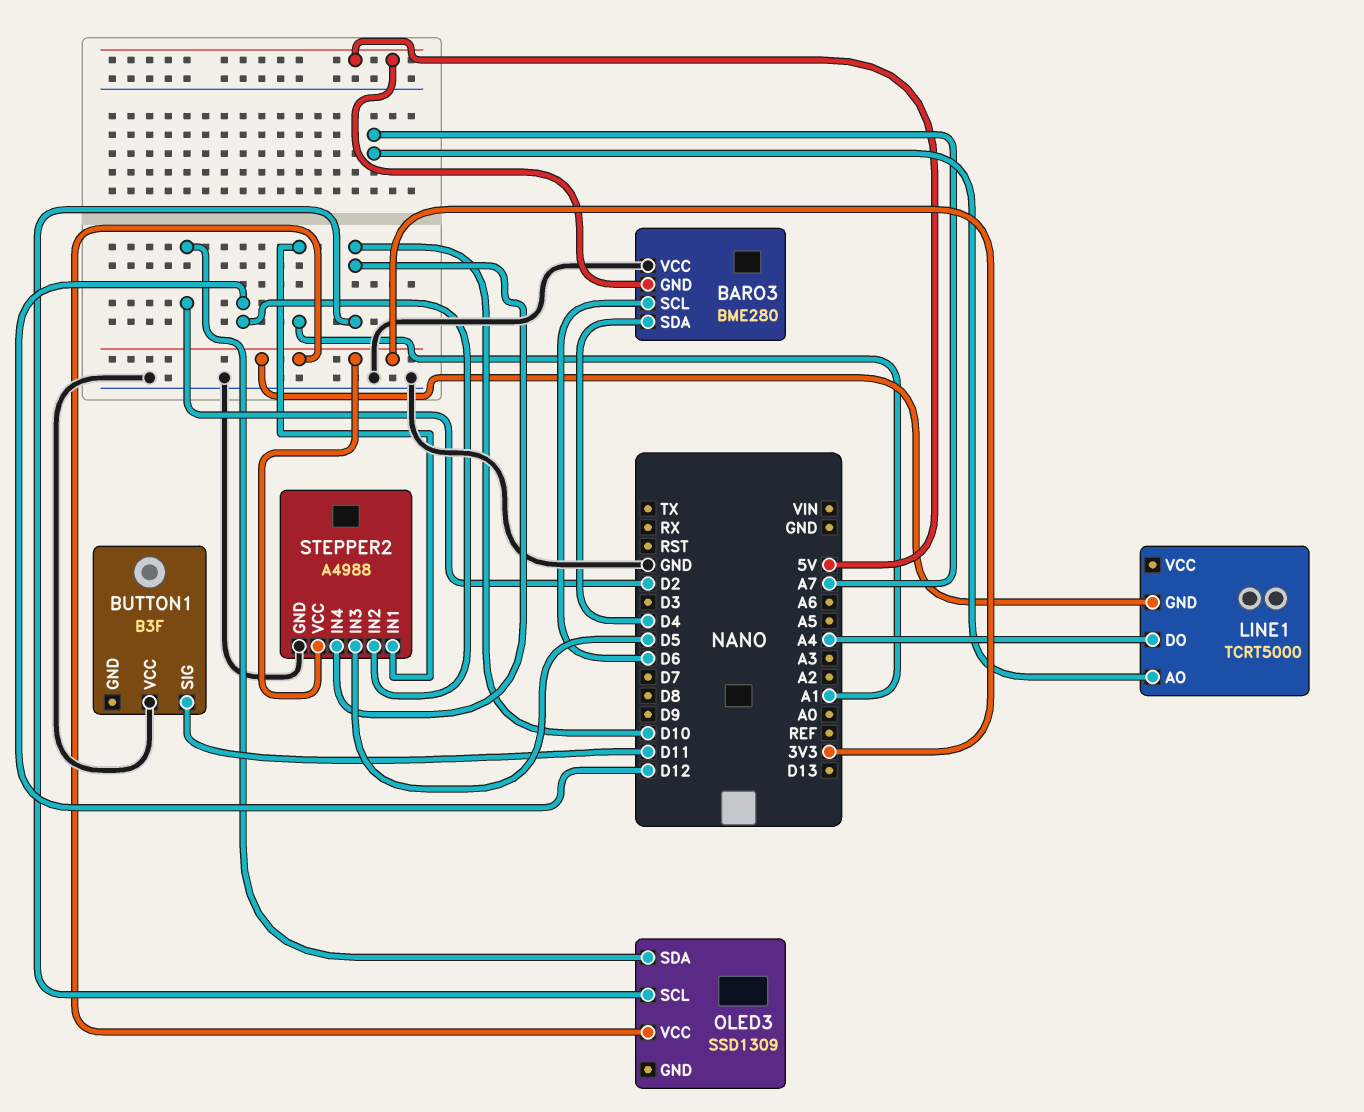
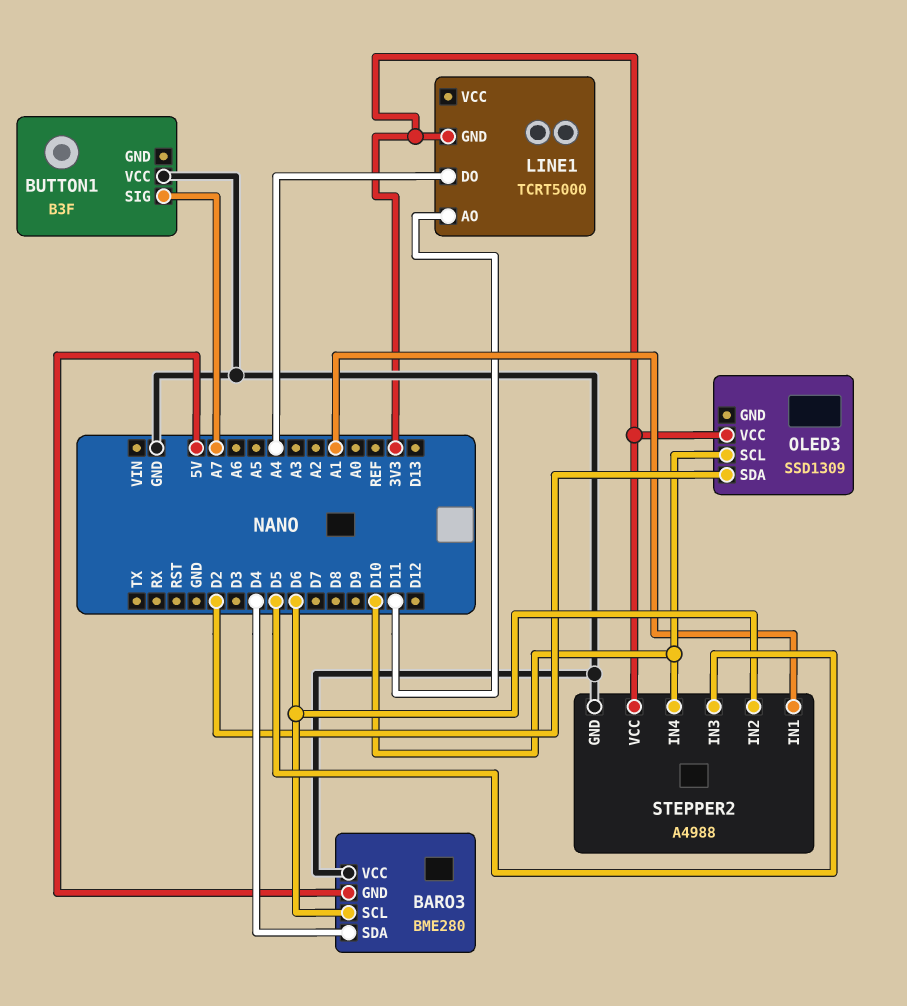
BUTTON1 pin SIG: D11 -> A7
LINE1 pin AO: A7 -> D11
STEPPER2 pin IN2: D12 -> D6

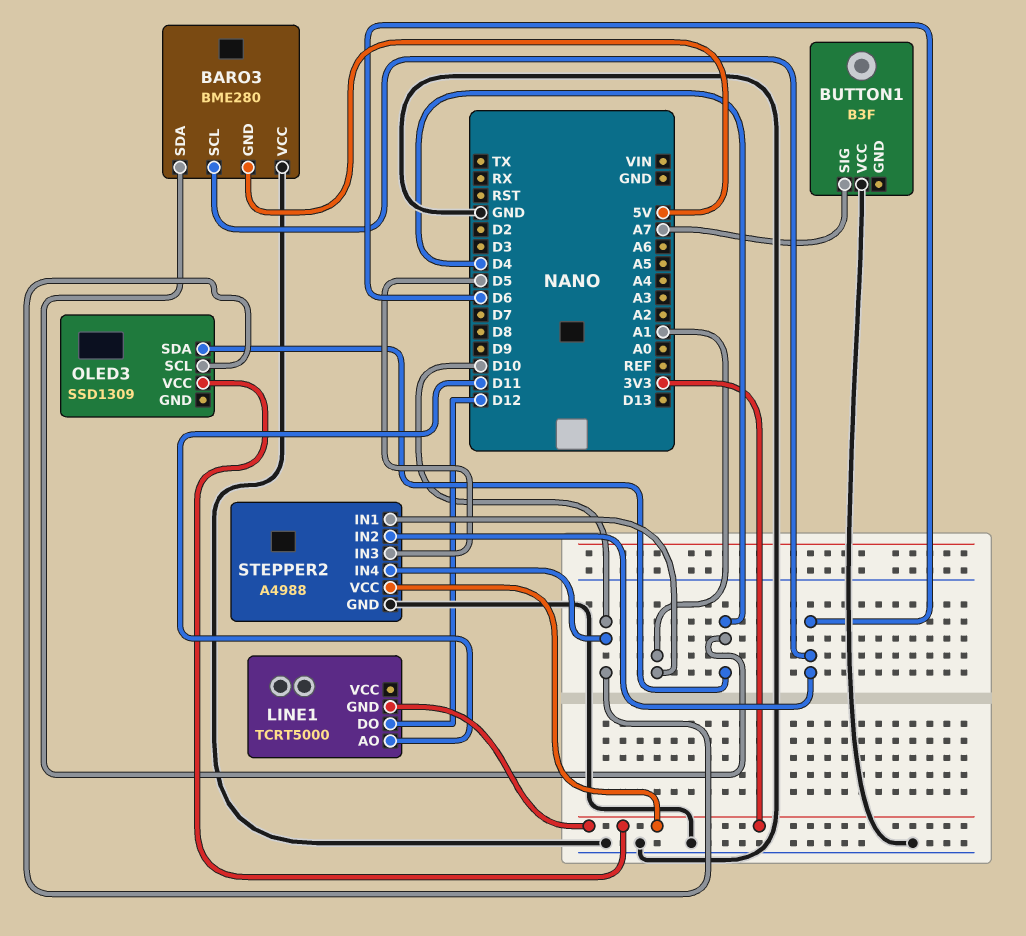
LINE1 pin DO: A4 -> D12
OLED3 pin SDA: D2 -> D4

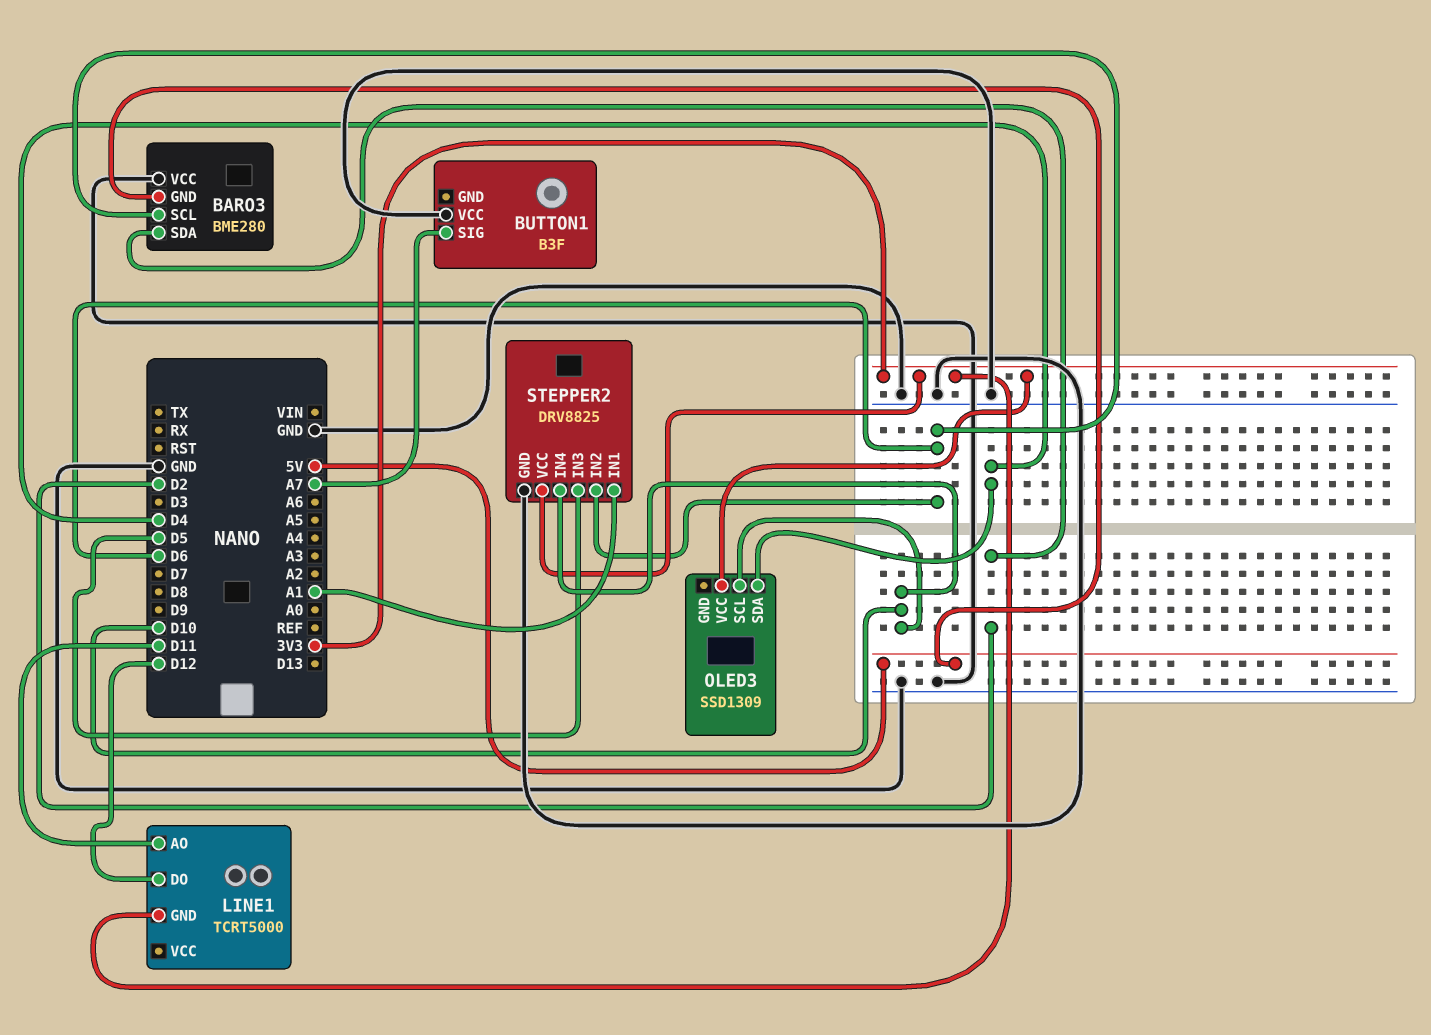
BARO3 pin SDA: D4 -> D2
STEPPER2: A4988 -> DRV8825

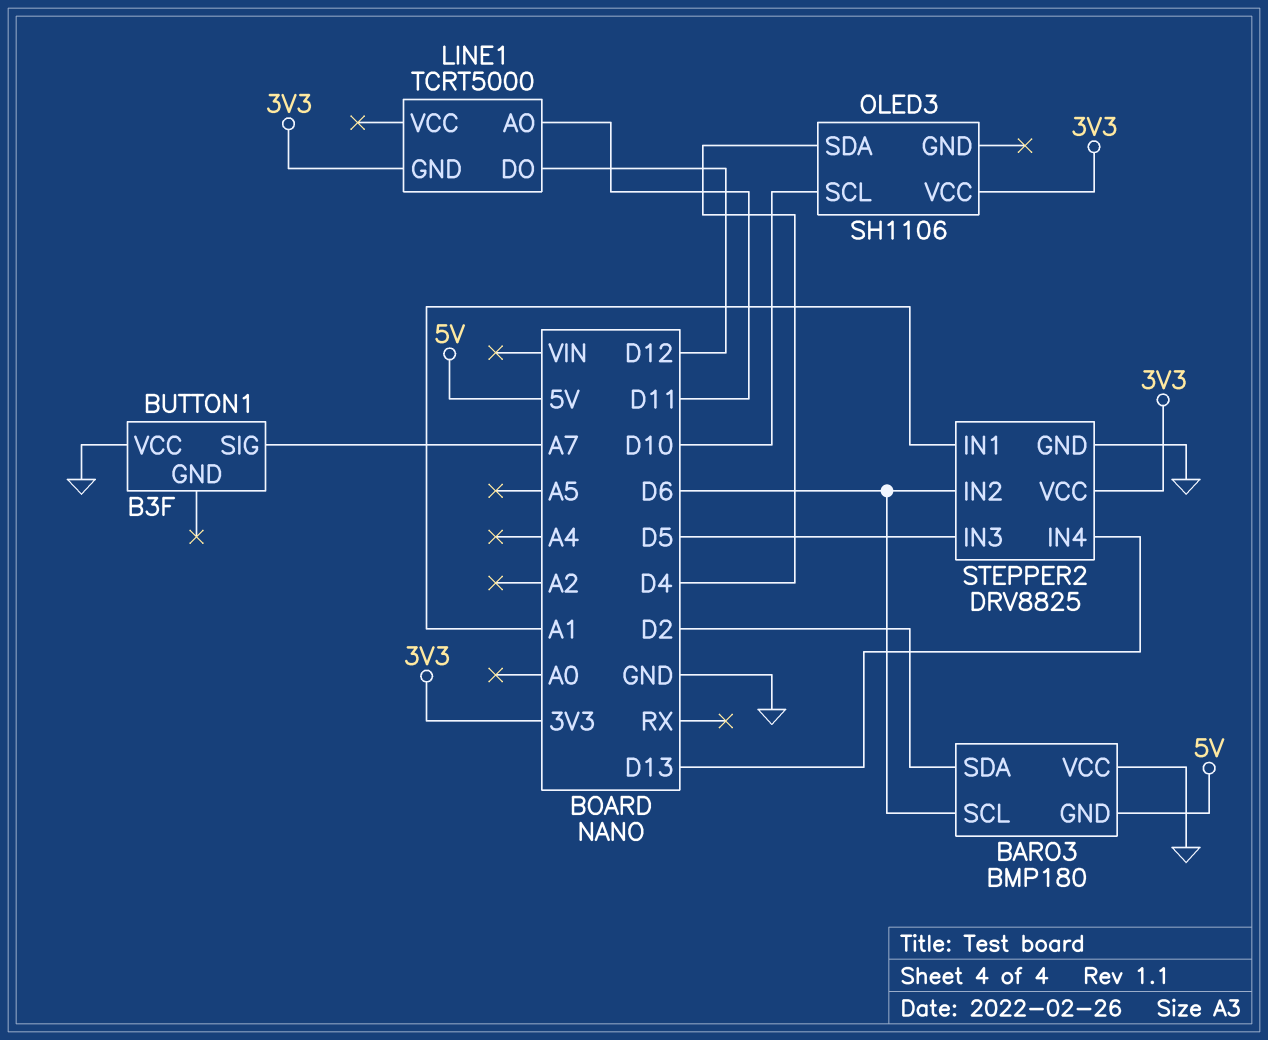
BARO3: BME280 -> BMP180
OLED3: SSD1309 -> SH1106
STEPPER2 pin IN4: D10 -> D13

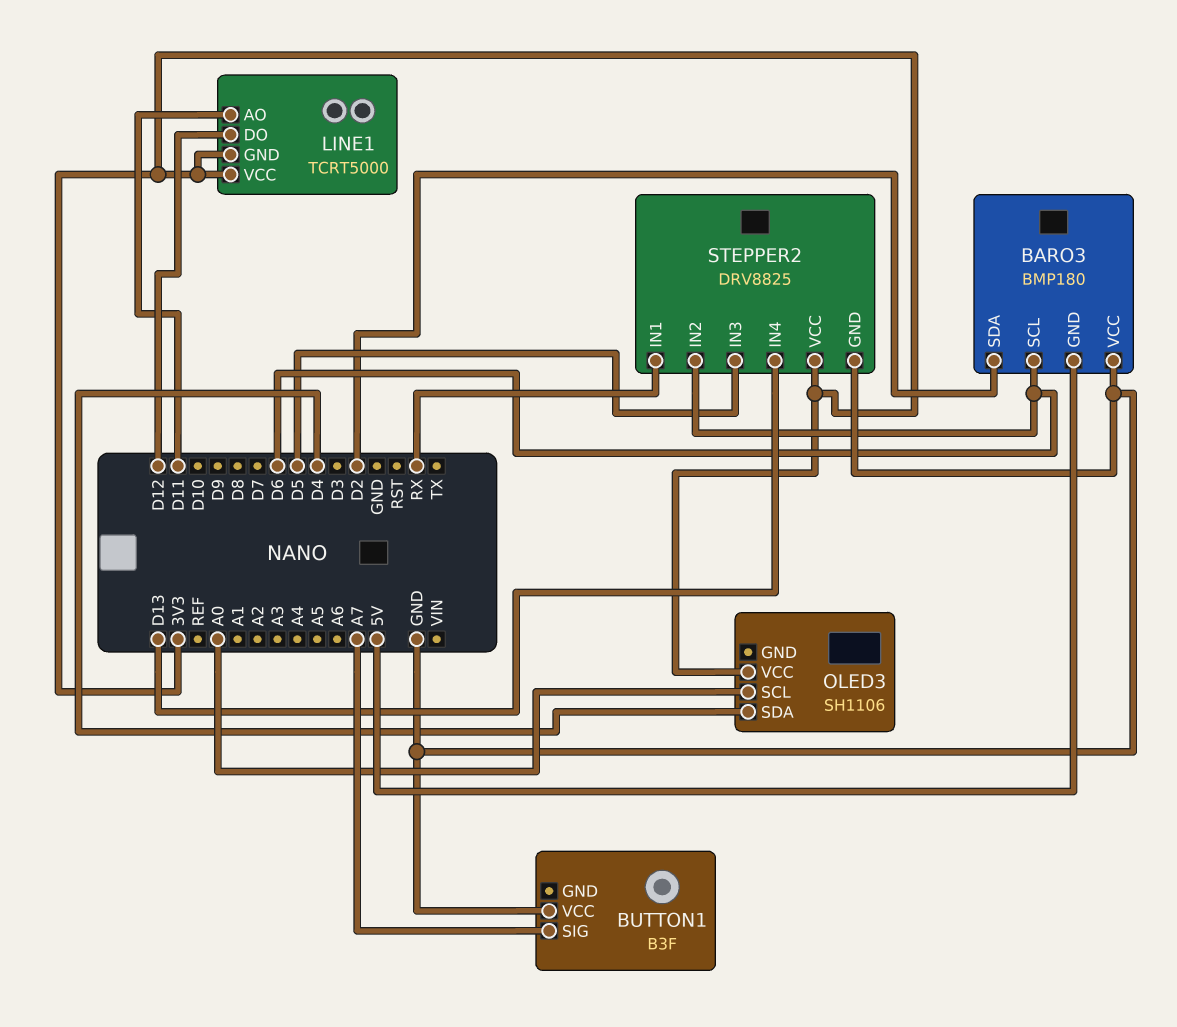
LINE1 pin VCC: none -> 3V3
OLED3 pin SCL: D10 -> A0
STEPPER2 pin IN1: A1 -> RX

